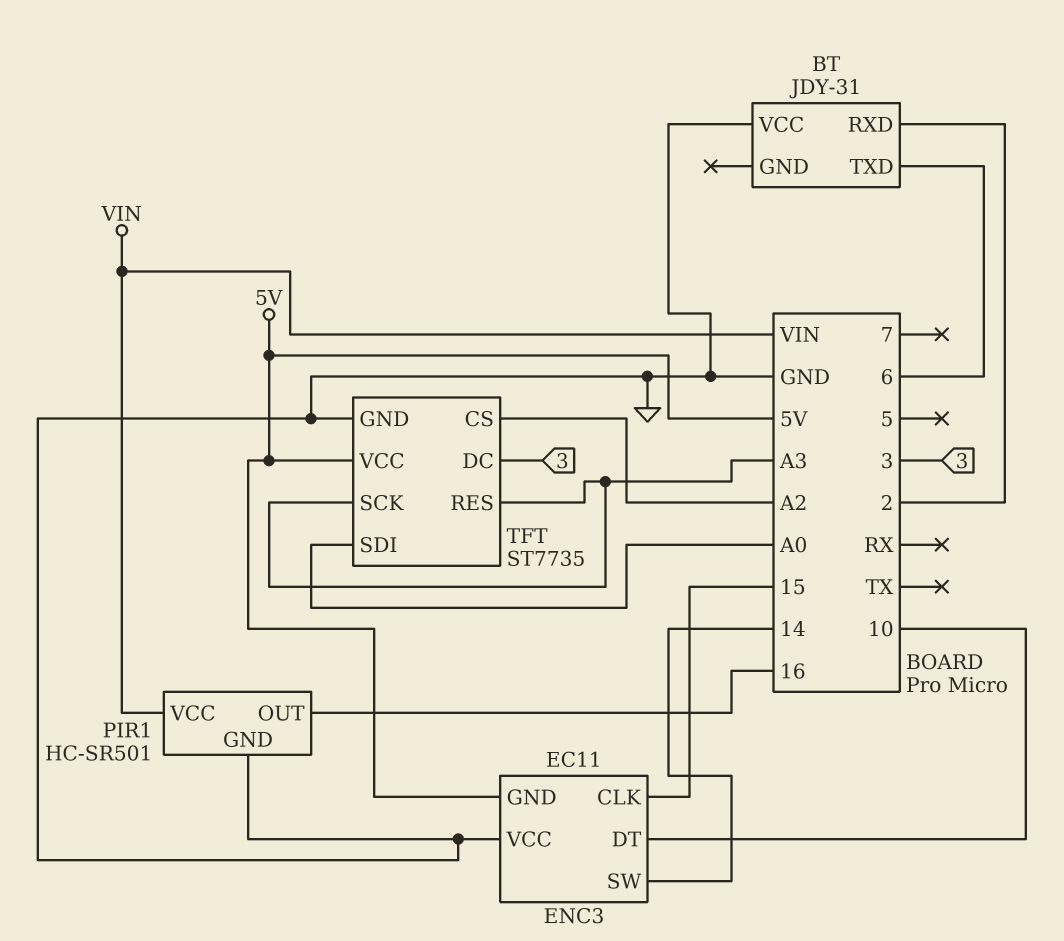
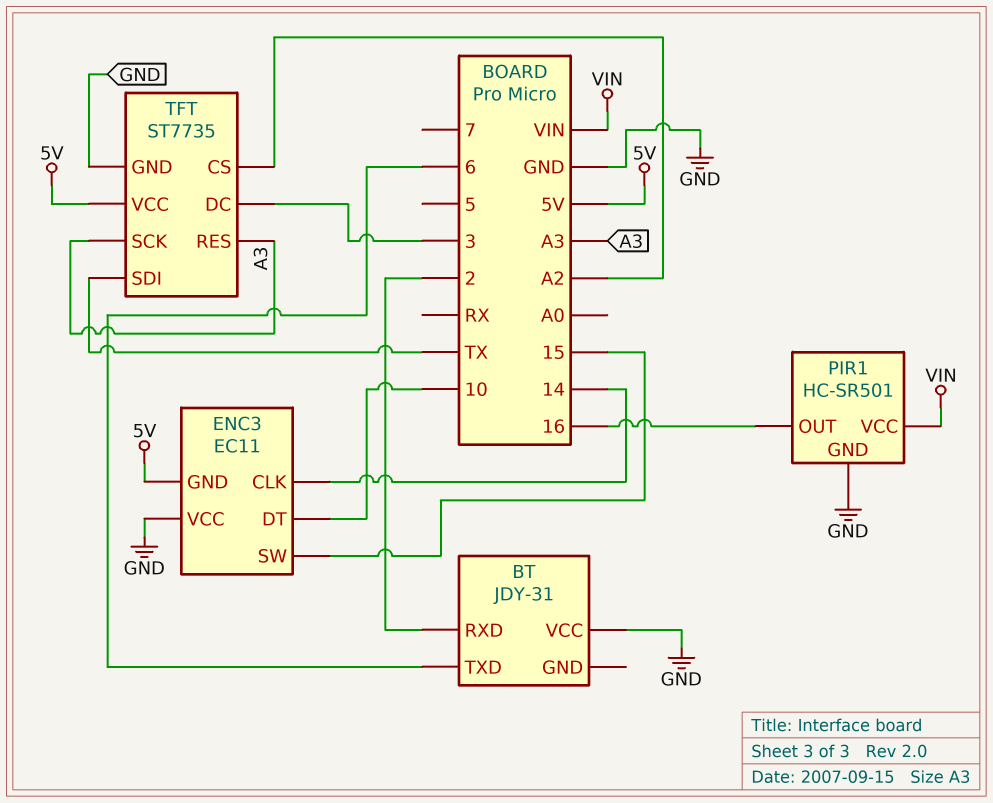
ENC3 pin CLK: 15 -> 14
ENC3 pin SW: 14 -> 15
TFT pin SDI: A0 -> TX

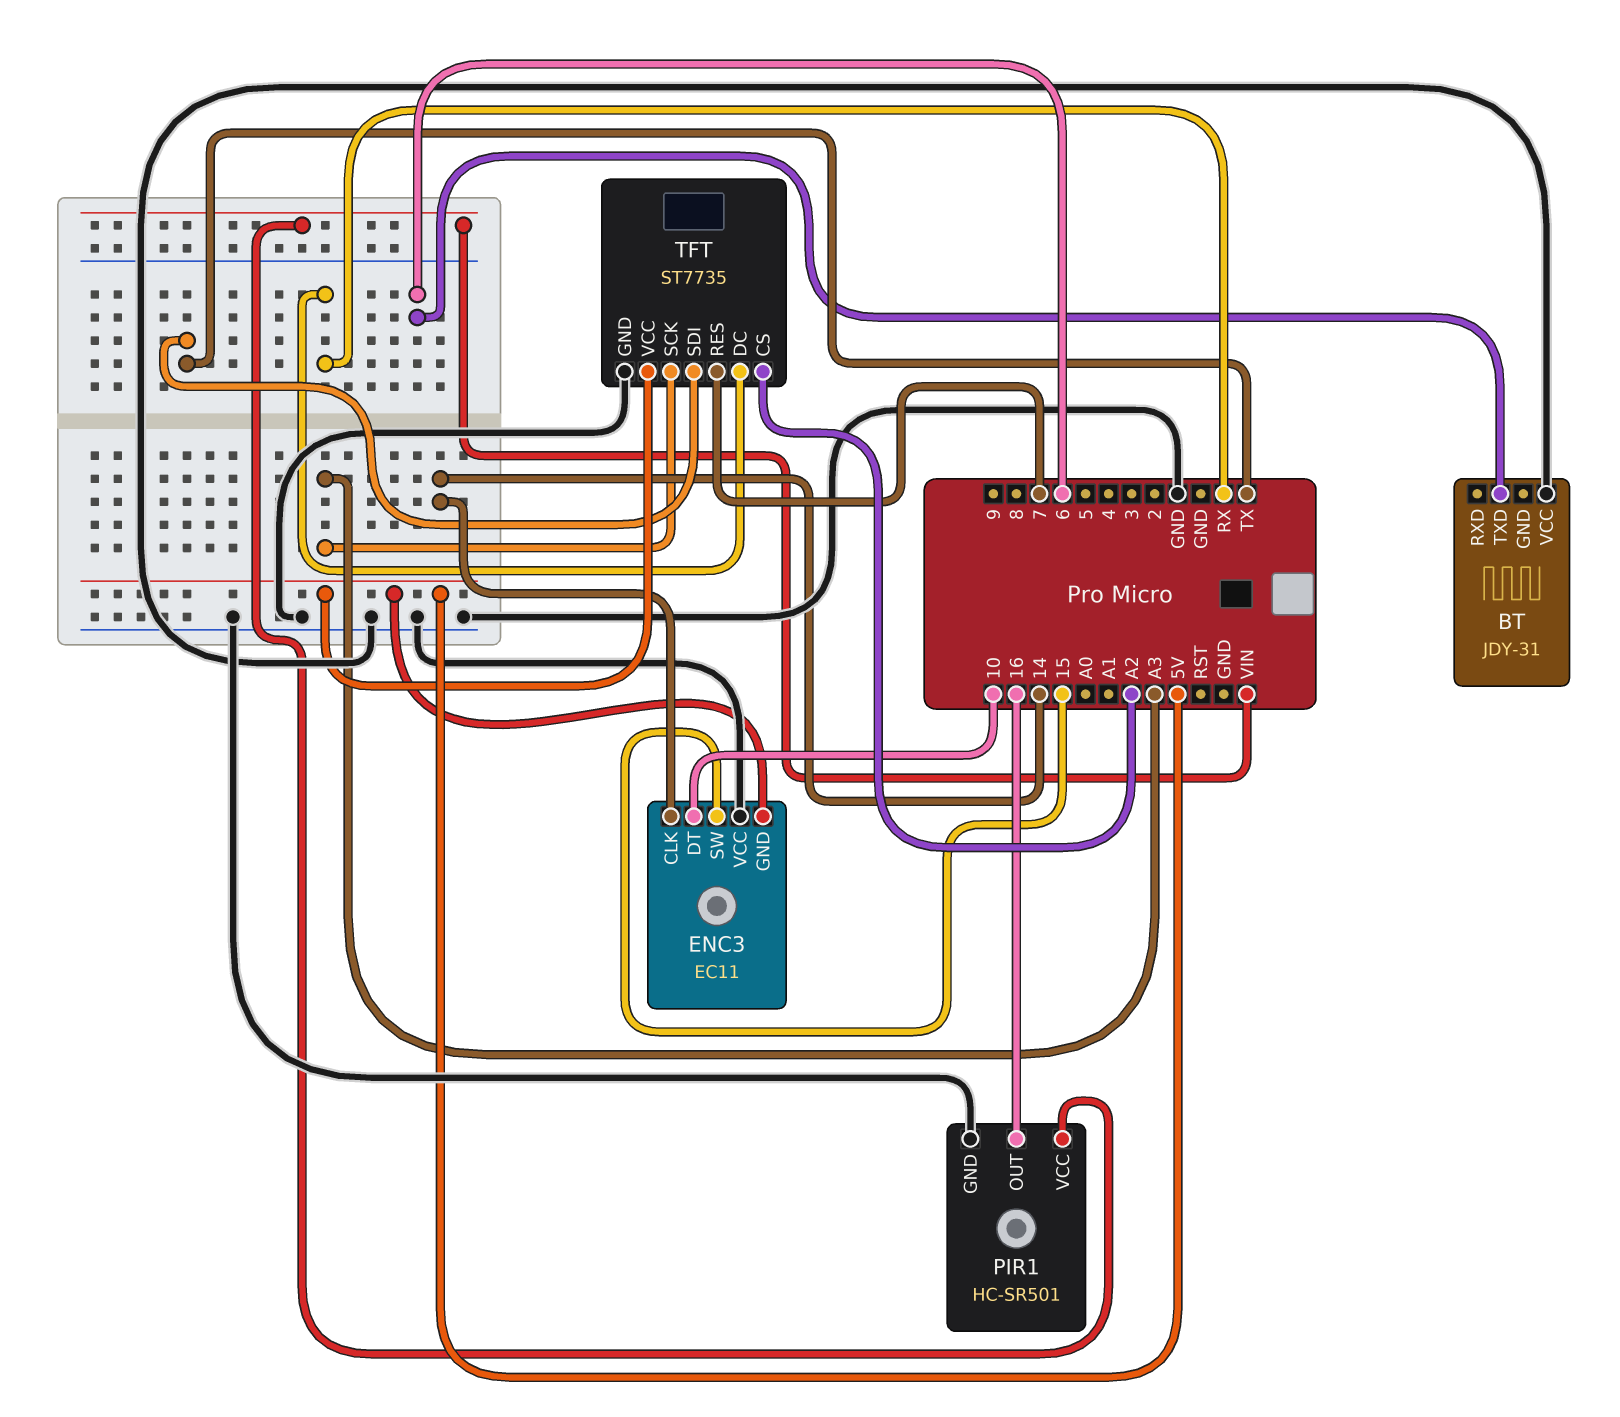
BT pin RXD: 2 -> none
TFT pin DC: 3 -> RX
TFT pin RES: A3 -> 7

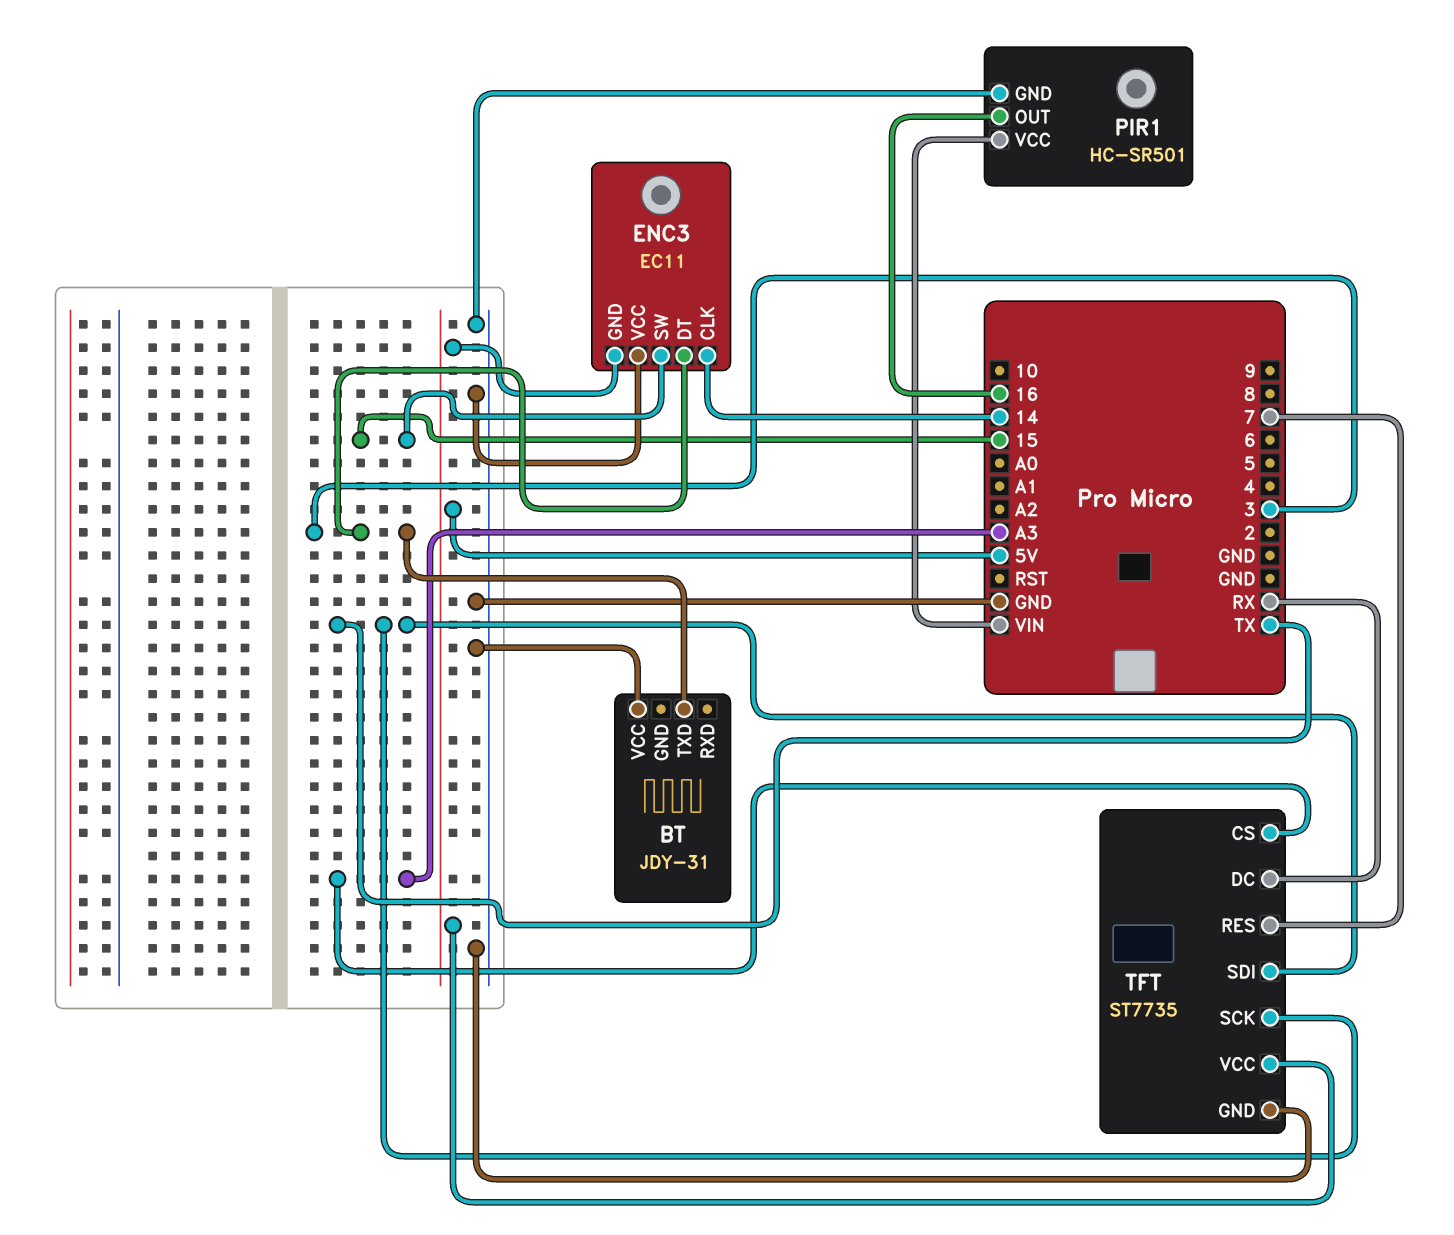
BT pin TXD: 6 -> 3
ENC3 pin DT: 10 -> 3
TFT pin CS: A2 -> A3
TFT pin SCK: A3 -> TX

